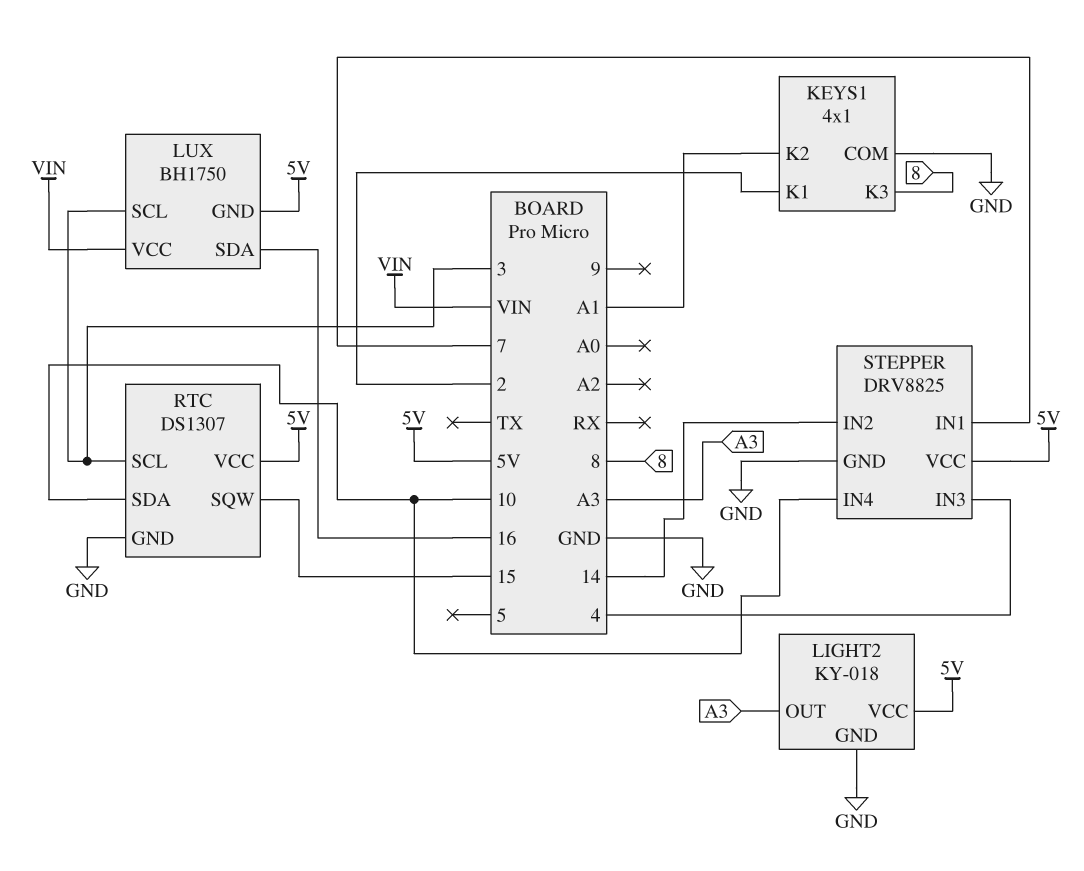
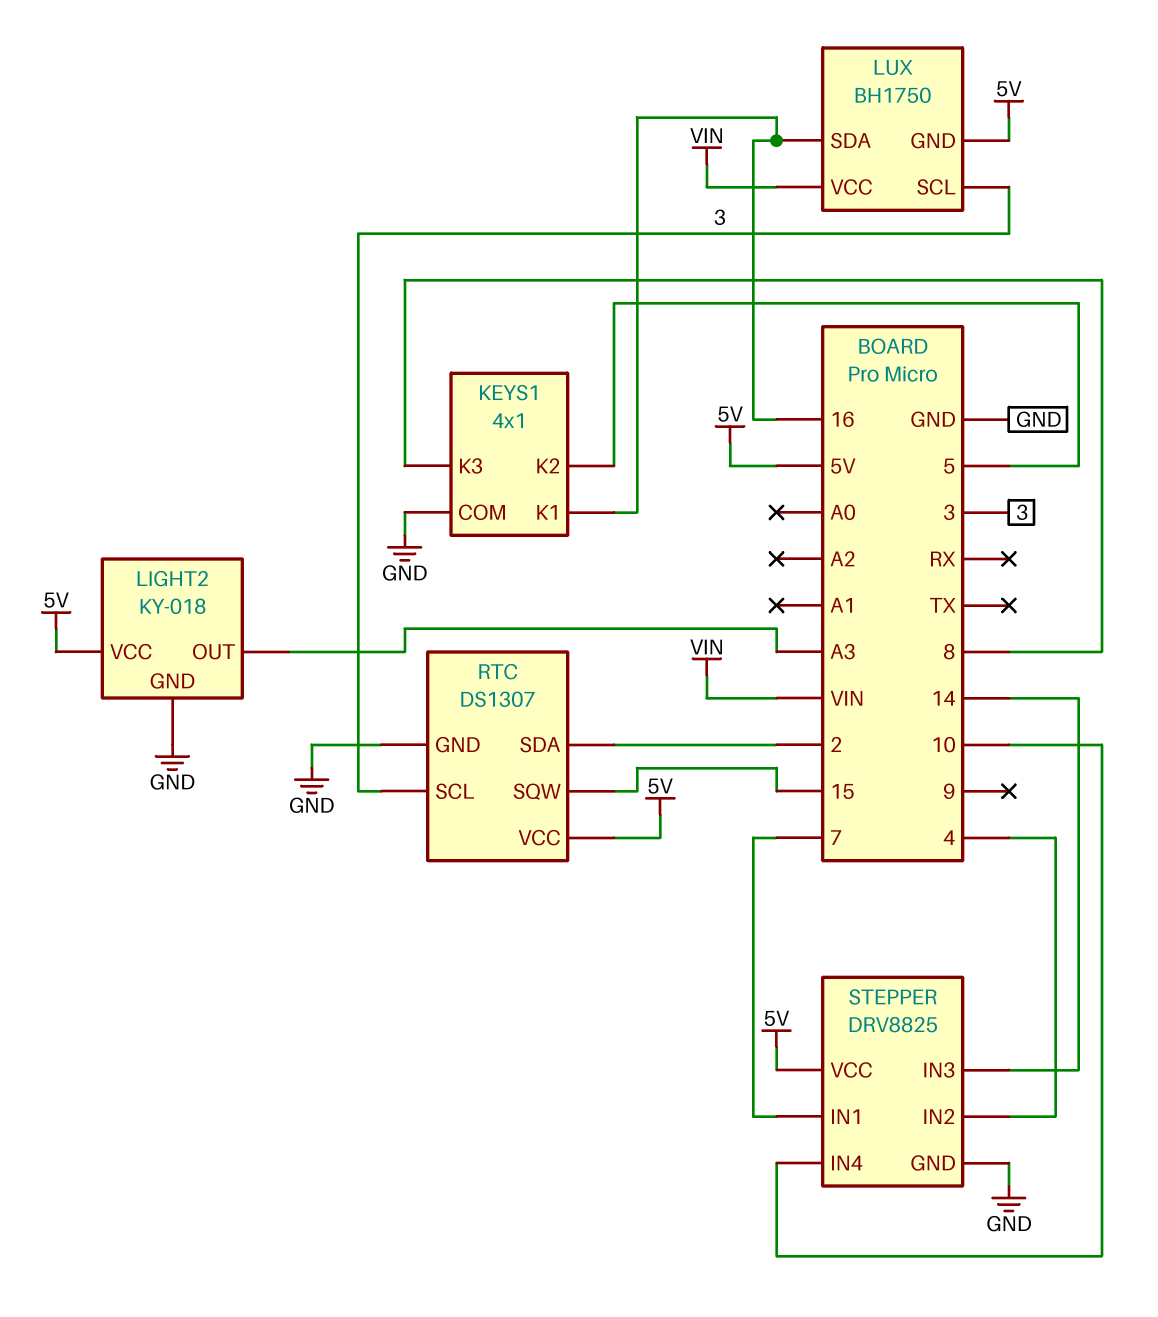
KEYS1 pin K1: 2 -> 16
KEYS1 pin K2: A1 -> 5
RTC pin SDA: 10 -> 2
STEPPER pin IN2: 14 -> 4
STEPPER pin IN3: 4 -> 14

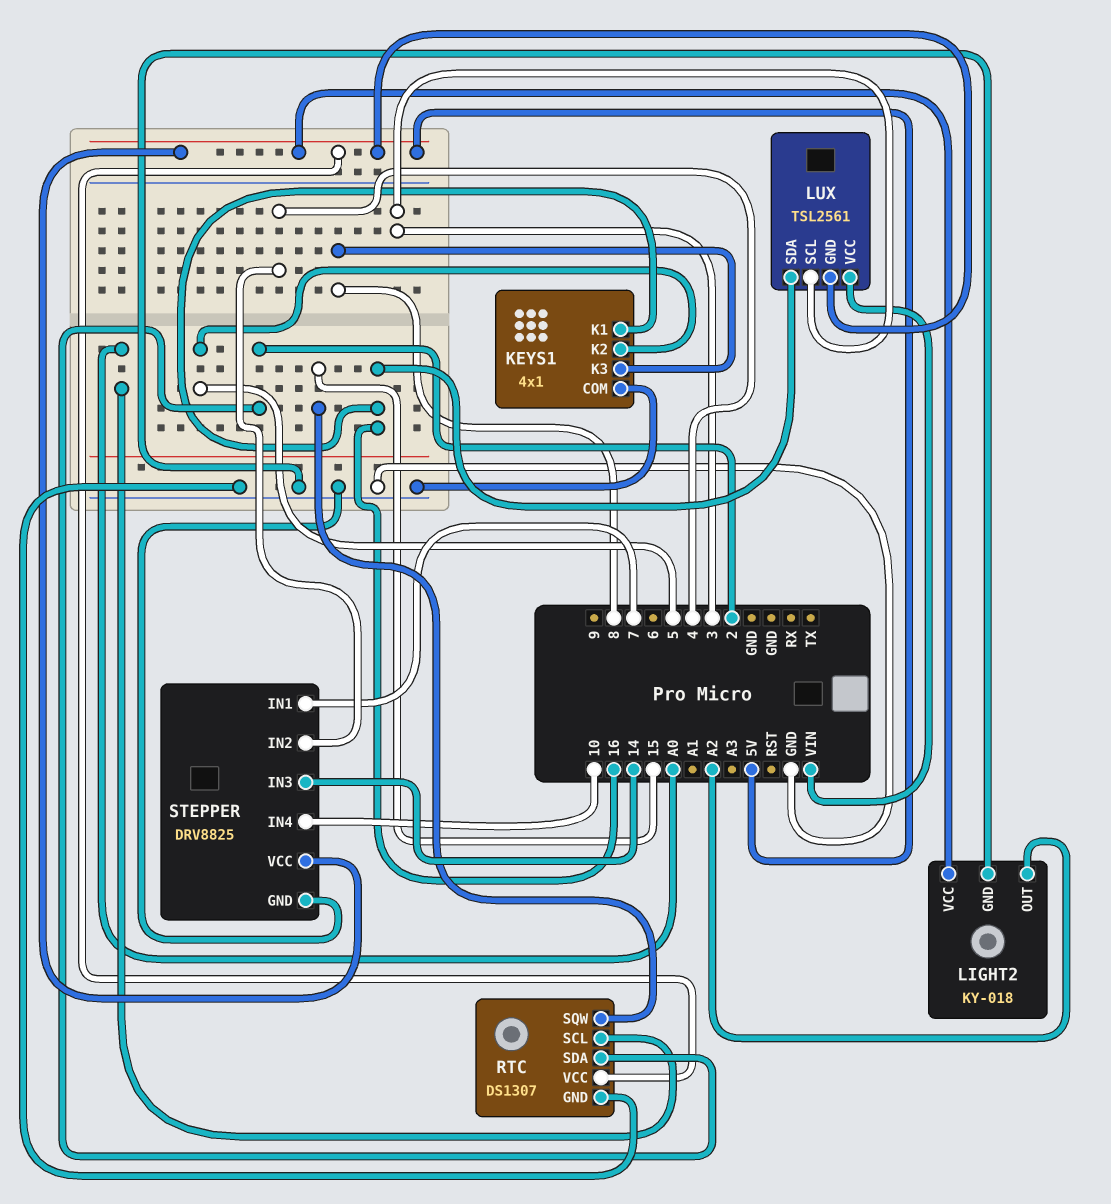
LIGHT2 pin OUT: A3 -> A2
LUX: BH1750 -> TSL2561
RTC pin SCL: 3 -> A0

